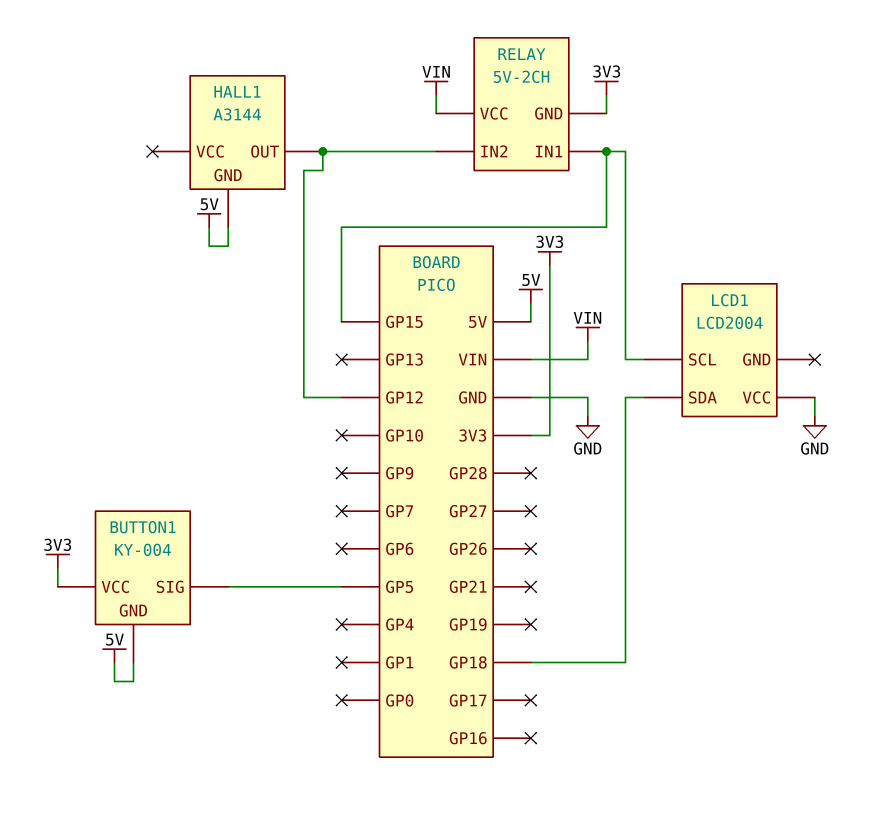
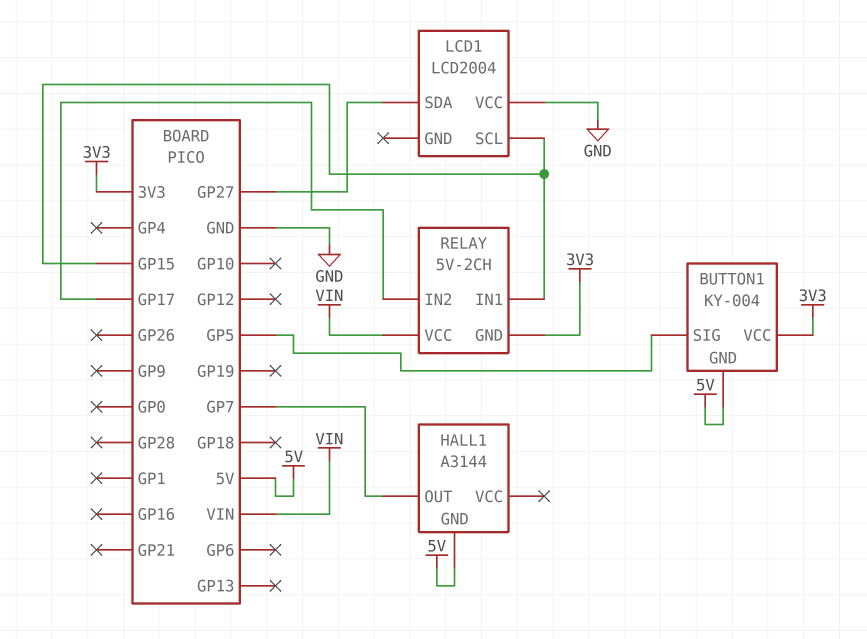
HALL1 pin OUT: GP12 -> GP7
LCD1 pin SDA: GP18 -> GP27
RELAY pin IN2: GP12 -> GP17

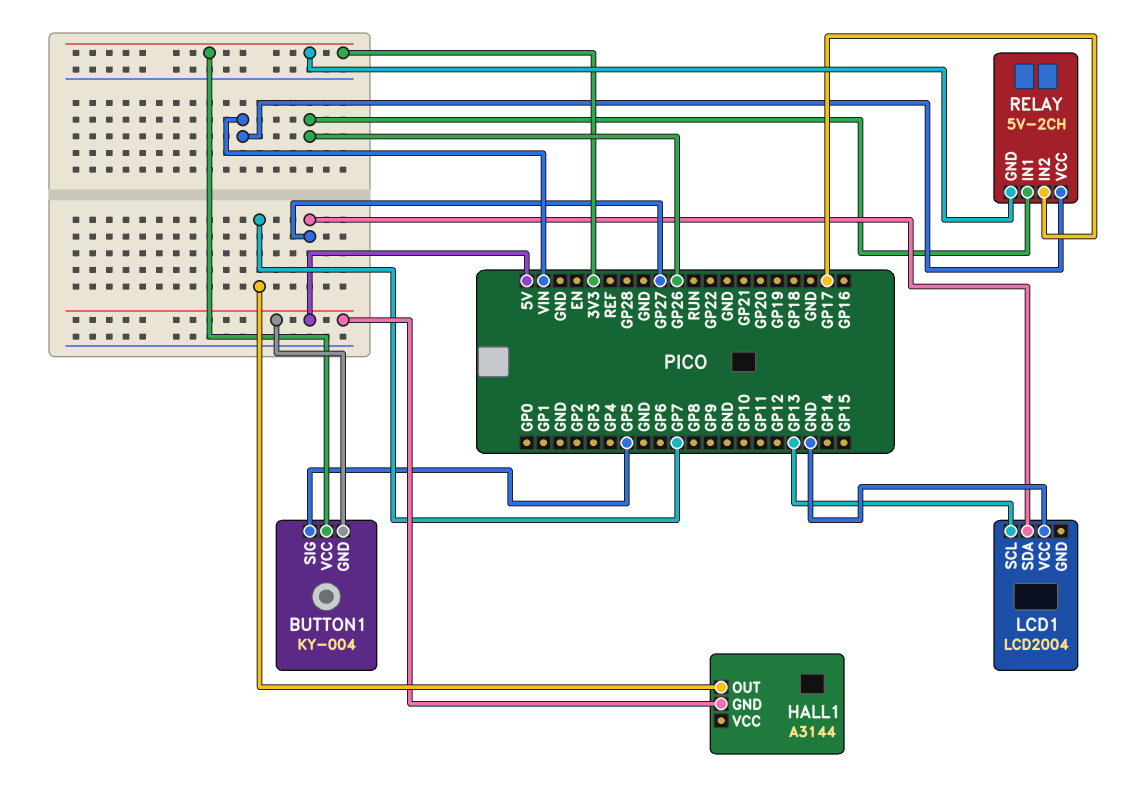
LCD1 pin SCL: GP15 -> GP13
RELAY pin IN1: GP15 -> GP26

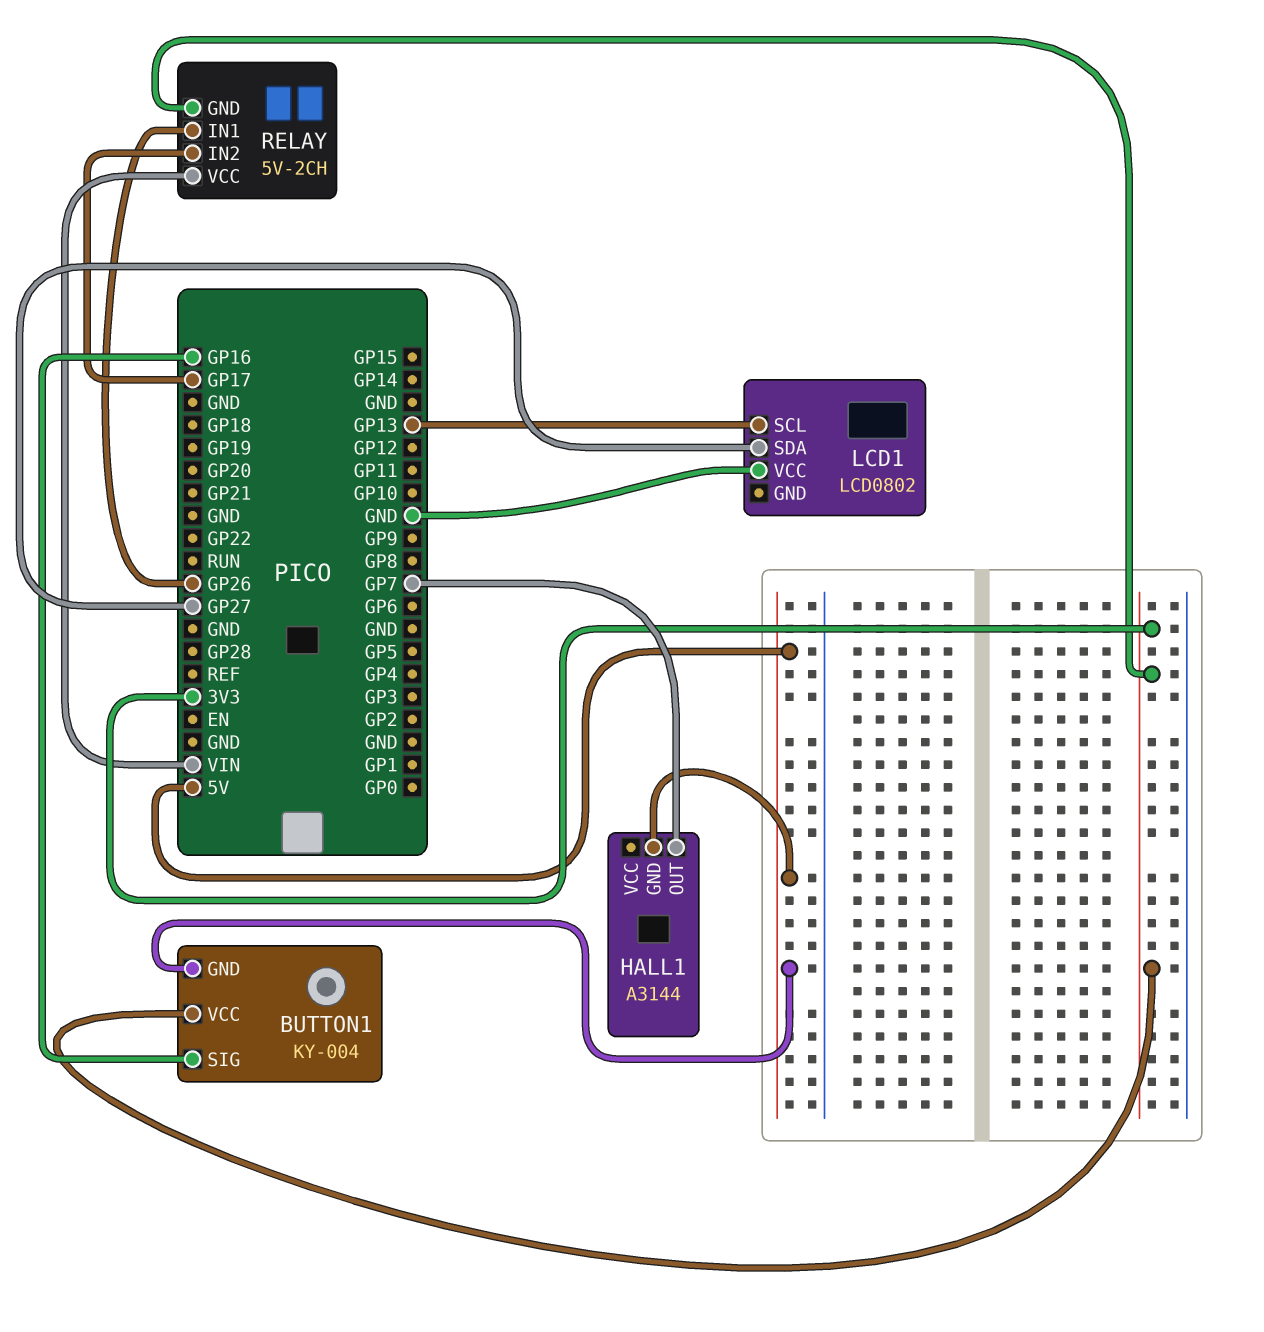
BUTTON1 pin SIG: GP5 -> GP16
LCD1: LCD2004 -> LCD0802

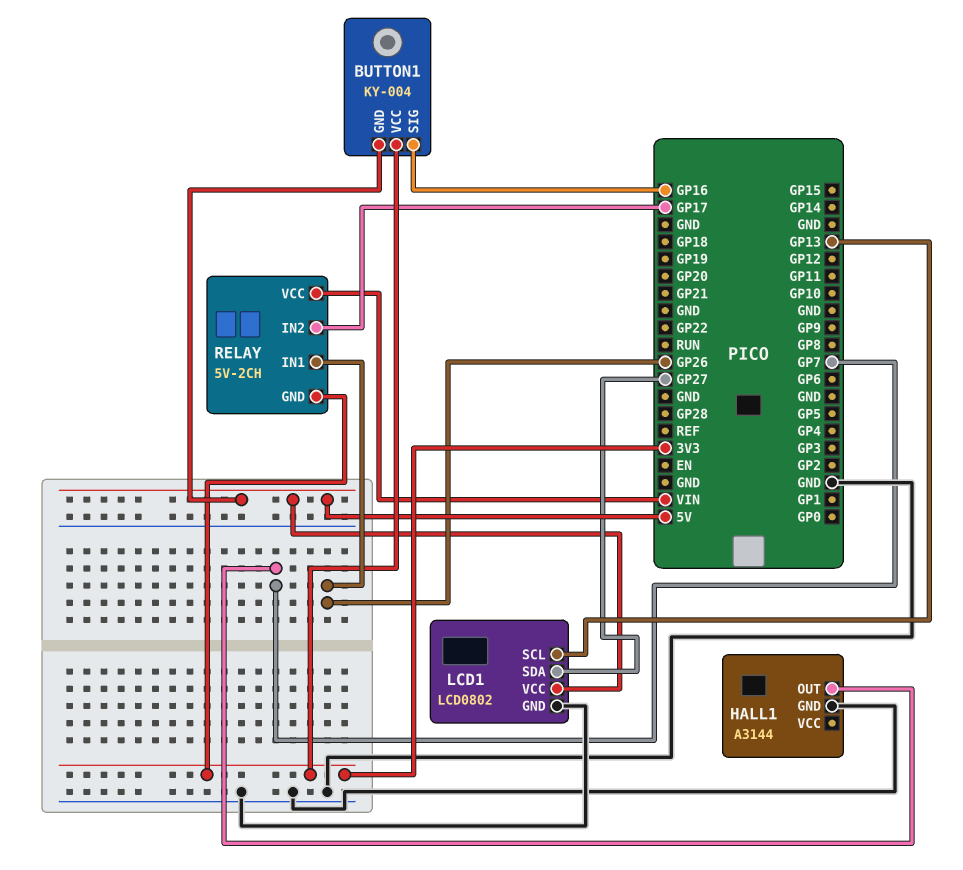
HALL1 pin GND: 5V -> GND
LCD1 pin GND: none -> GND
LCD1 pin VCC: GND -> 5V

